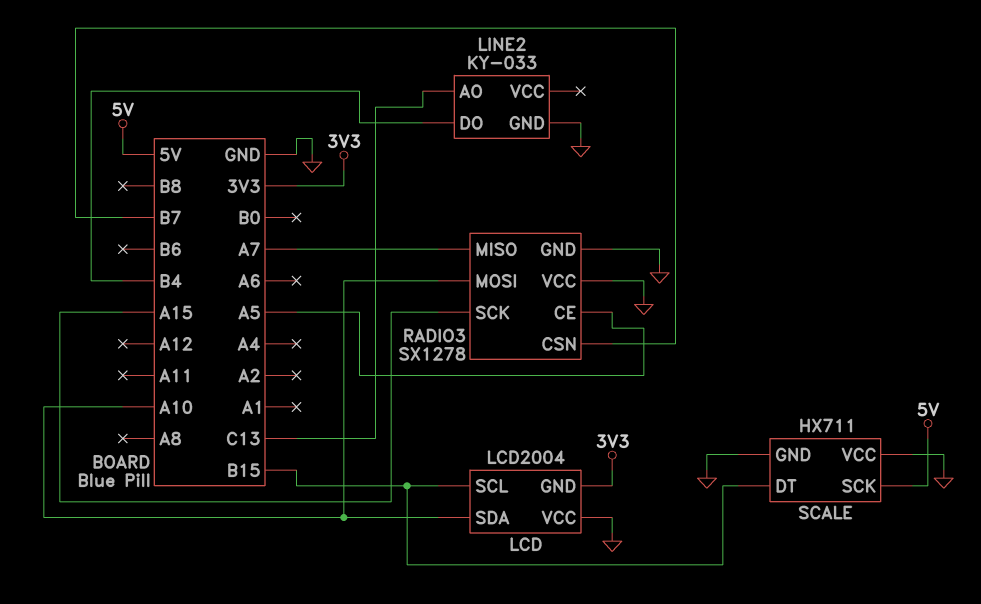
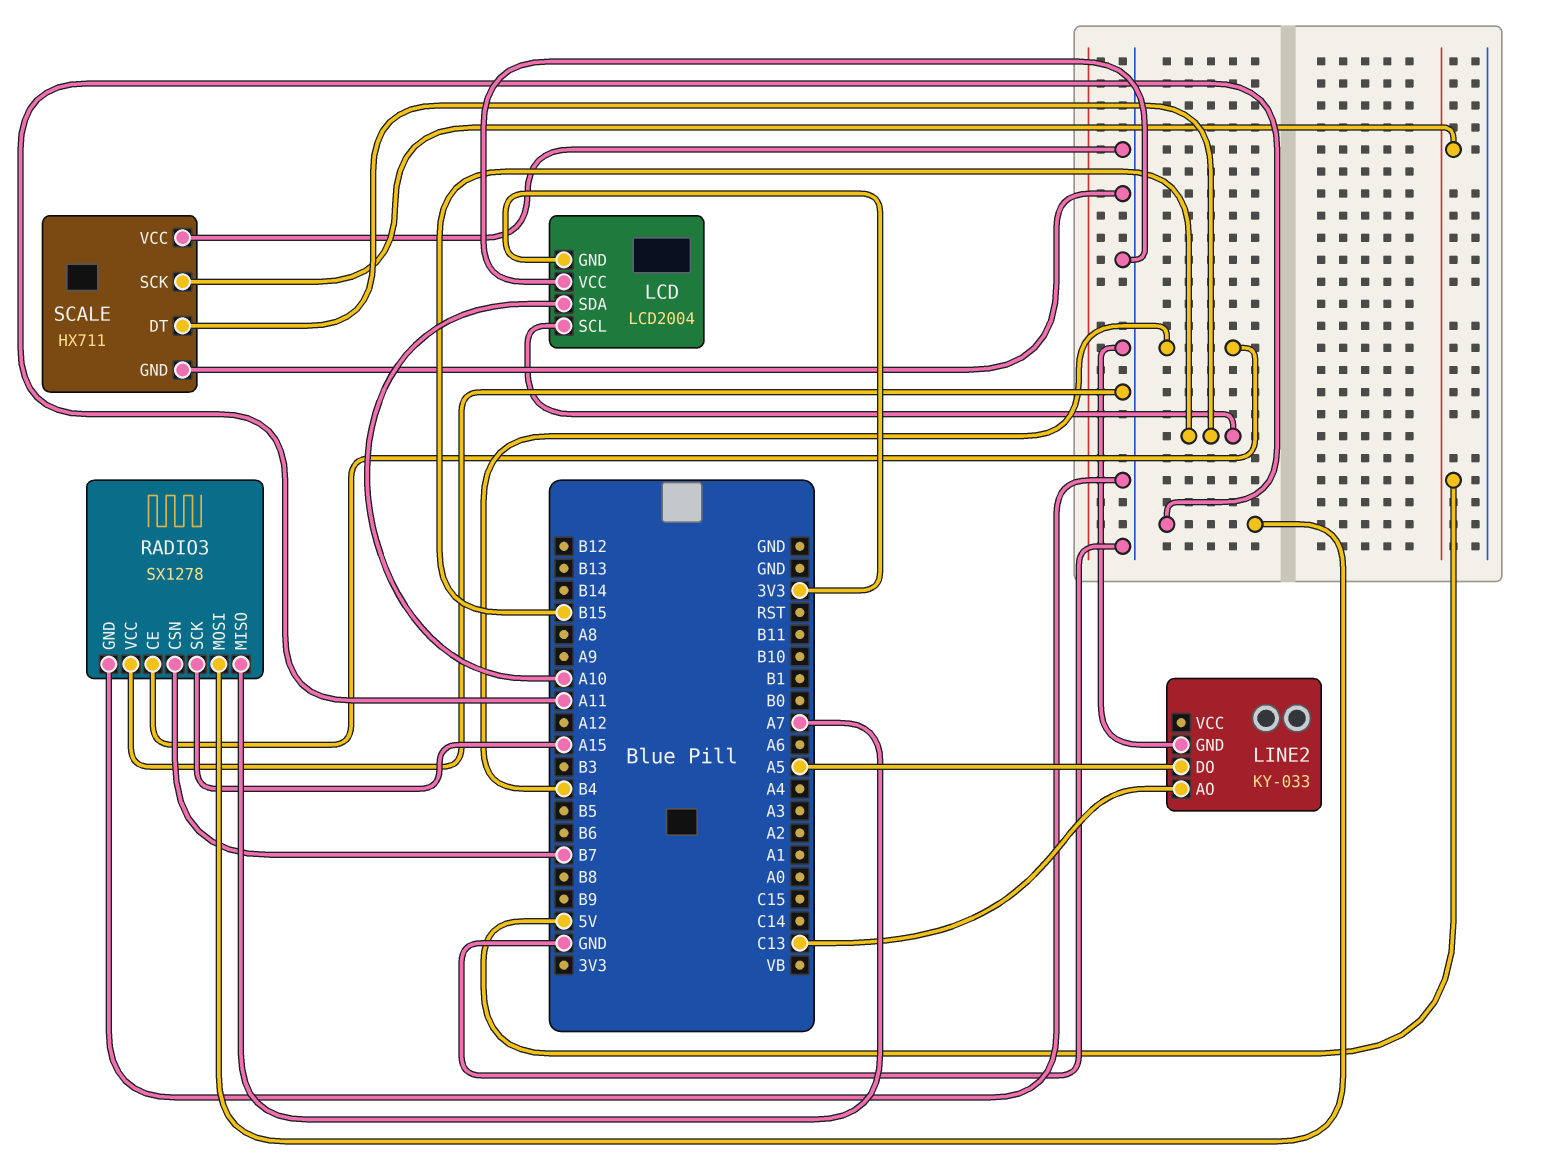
LINE2 pin DO: B4 -> A5
RADIO3 pin CE: A5 -> B4
RADIO3 pin MOSI: A10 -> A11

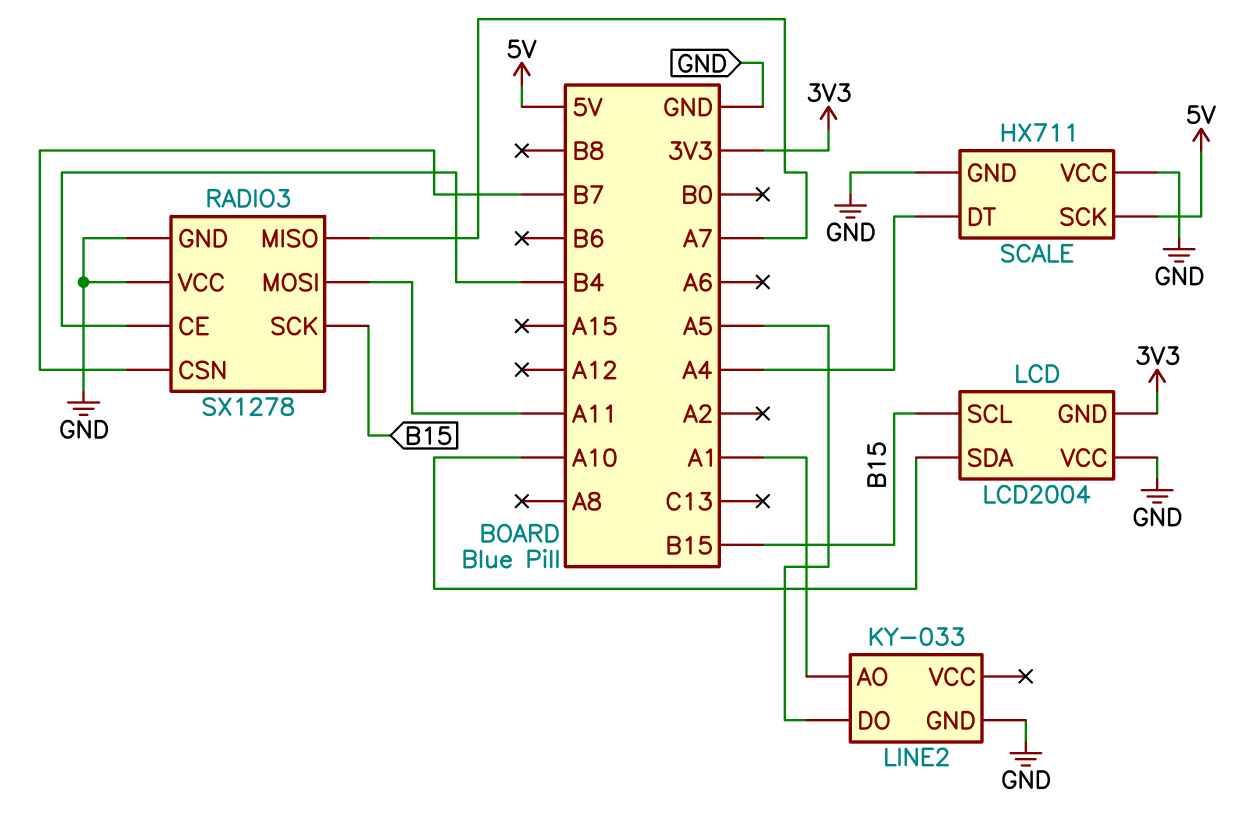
LINE2 pin AO: C13 -> A1
RADIO3 pin SCK: A15 -> B15
SCALE pin DT: B15 -> A4

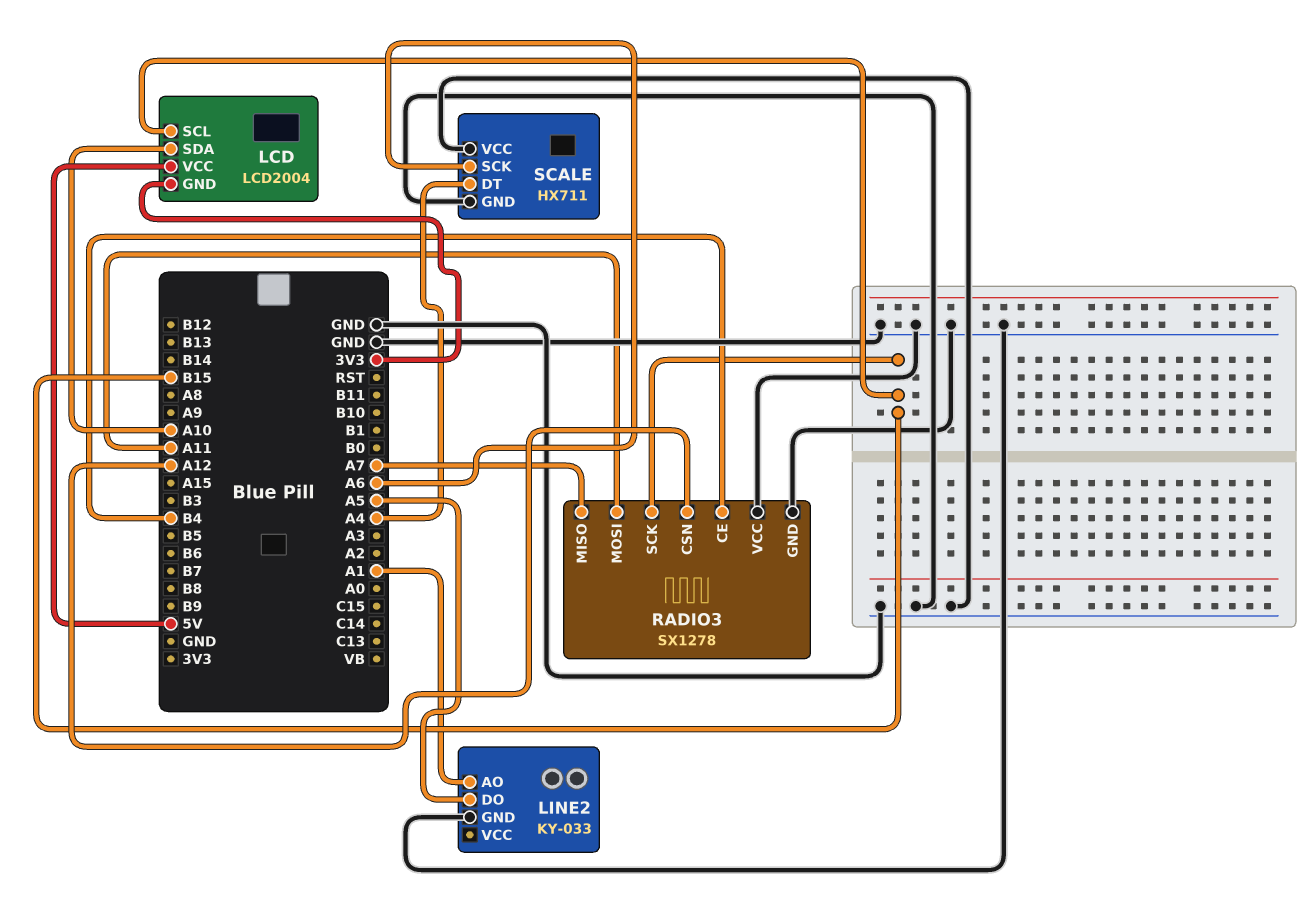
LCD pin VCC: GND -> 5V
RADIO3 pin CSN: B7 -> A12
SCALE pin SCK: 5V -> A6

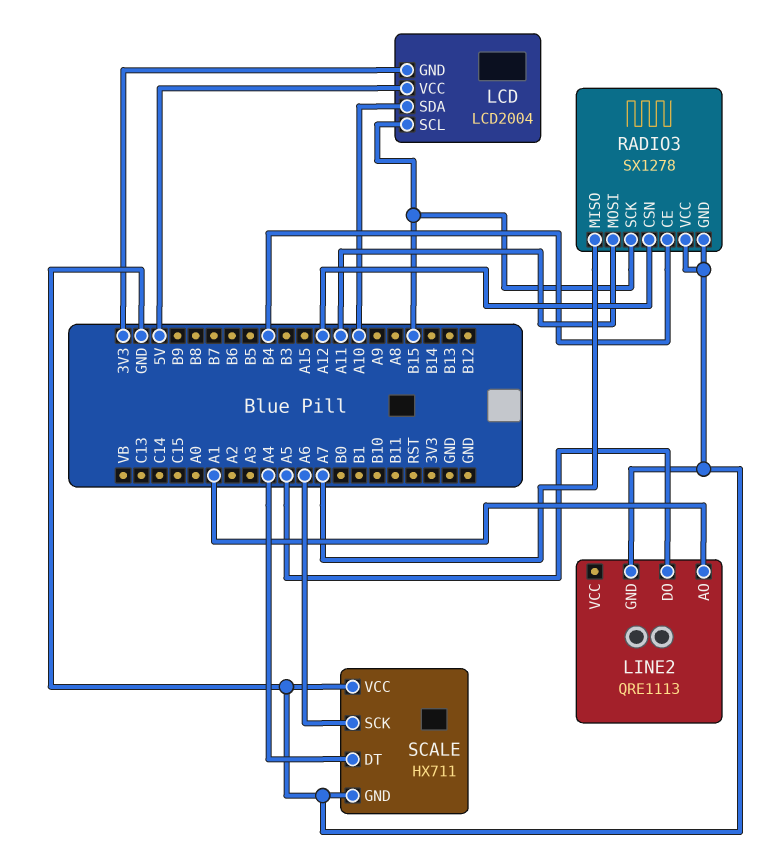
LINE2: KY-033 -> QRE1113

